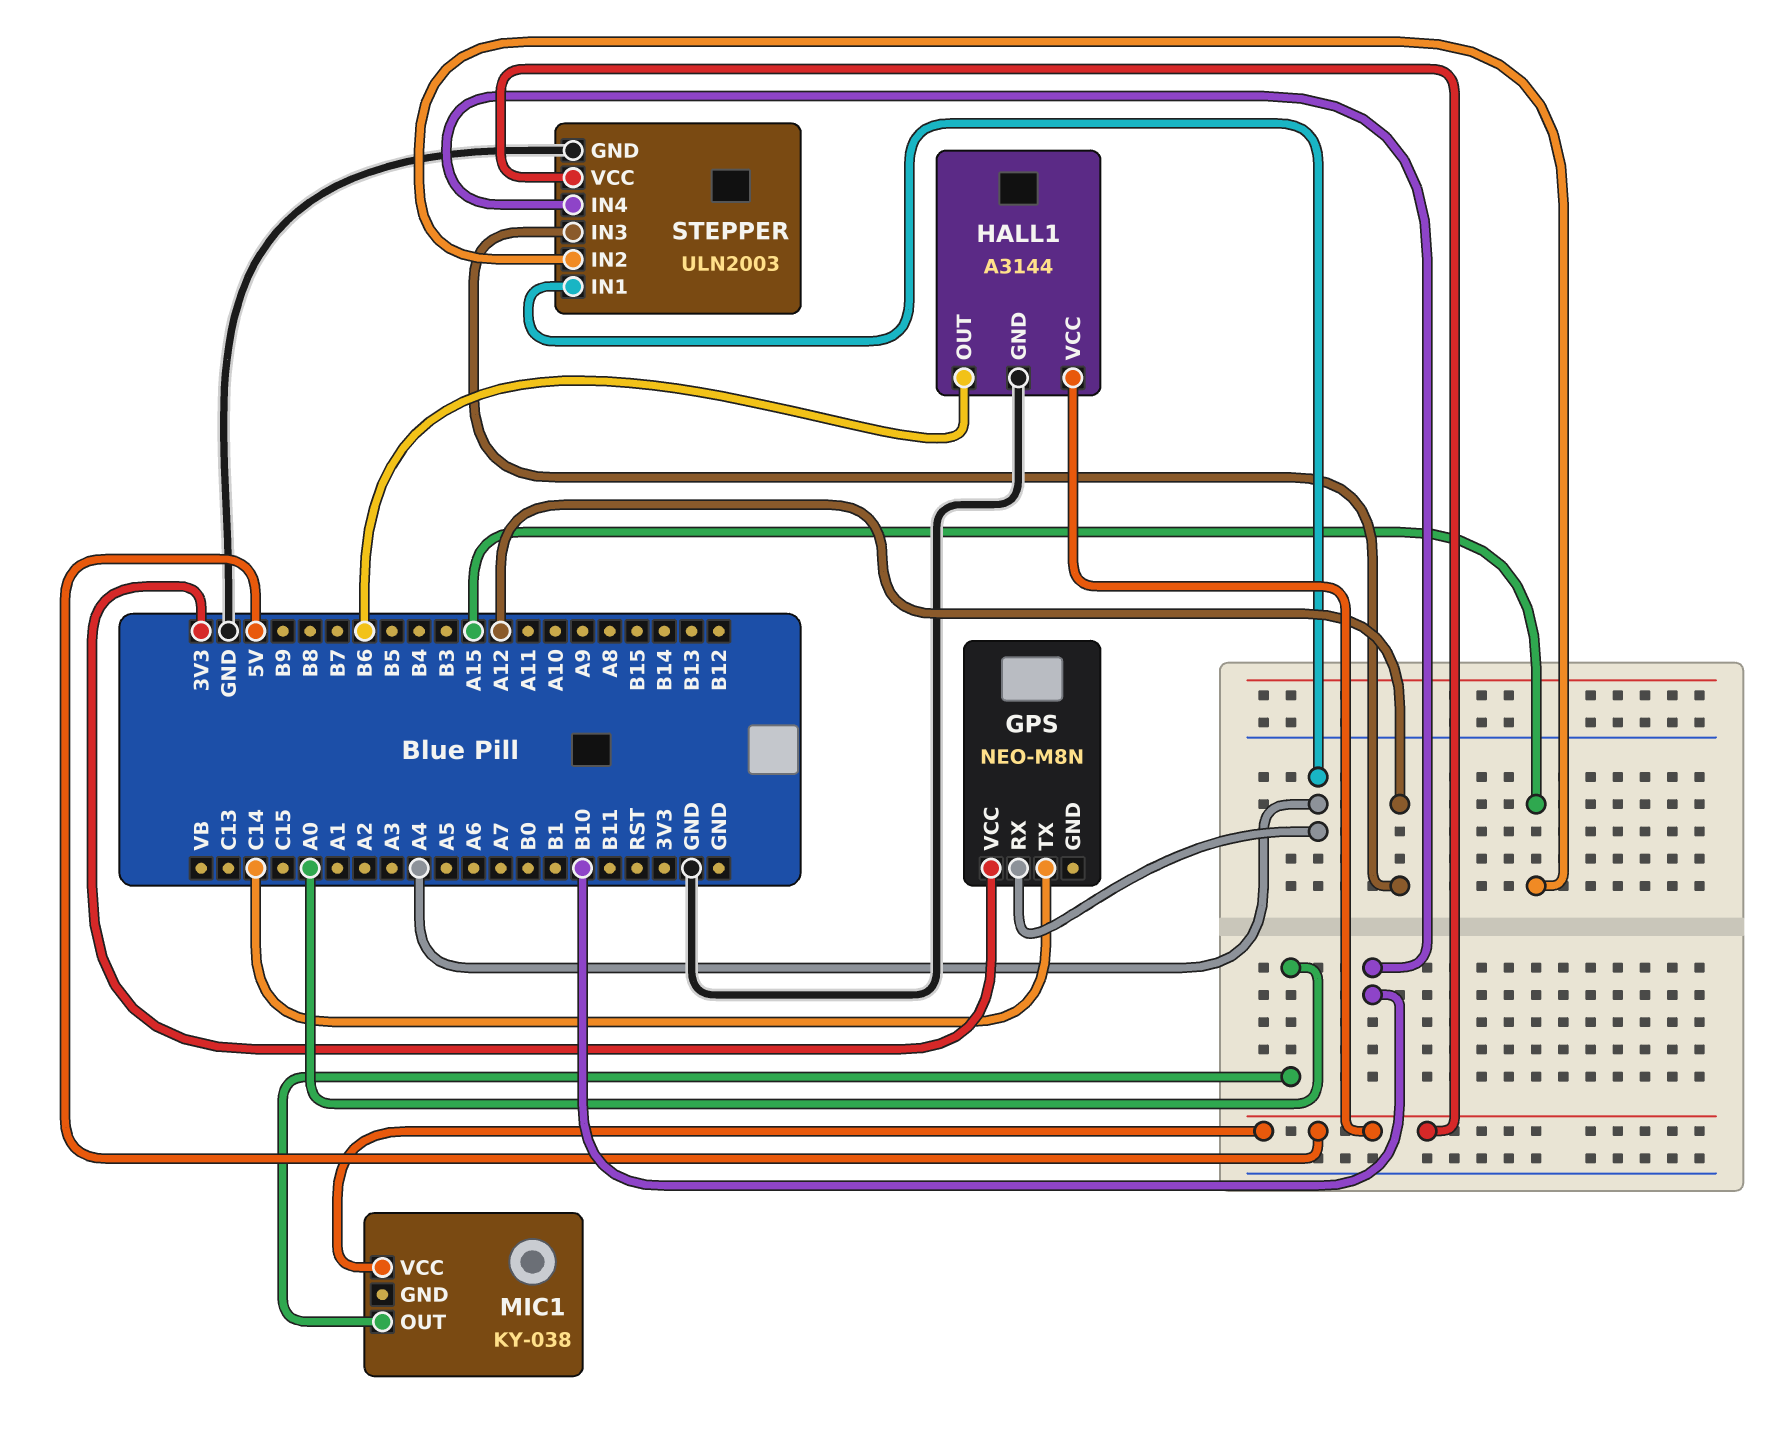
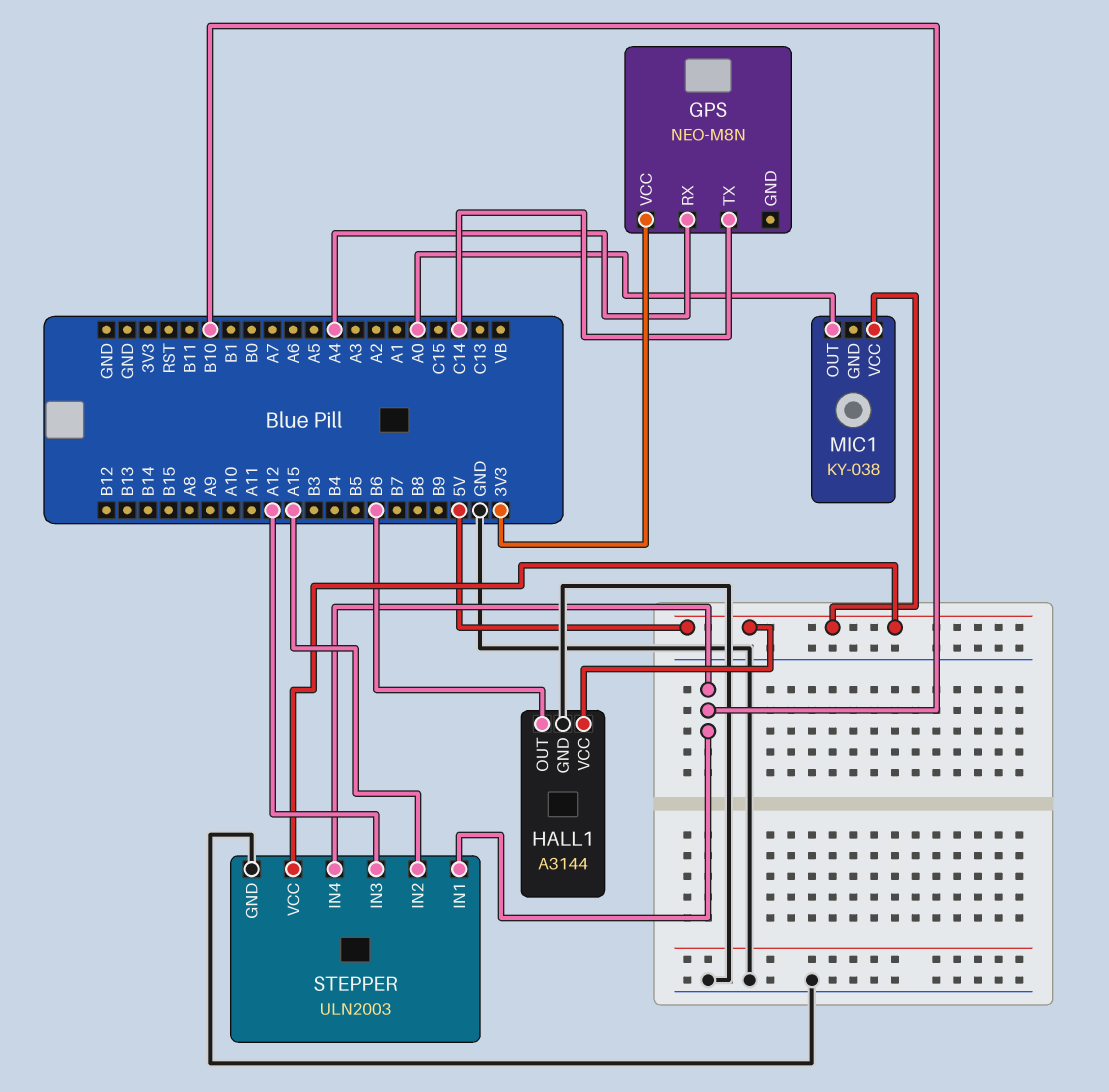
STEPPER pin IN1: A4 -> B10

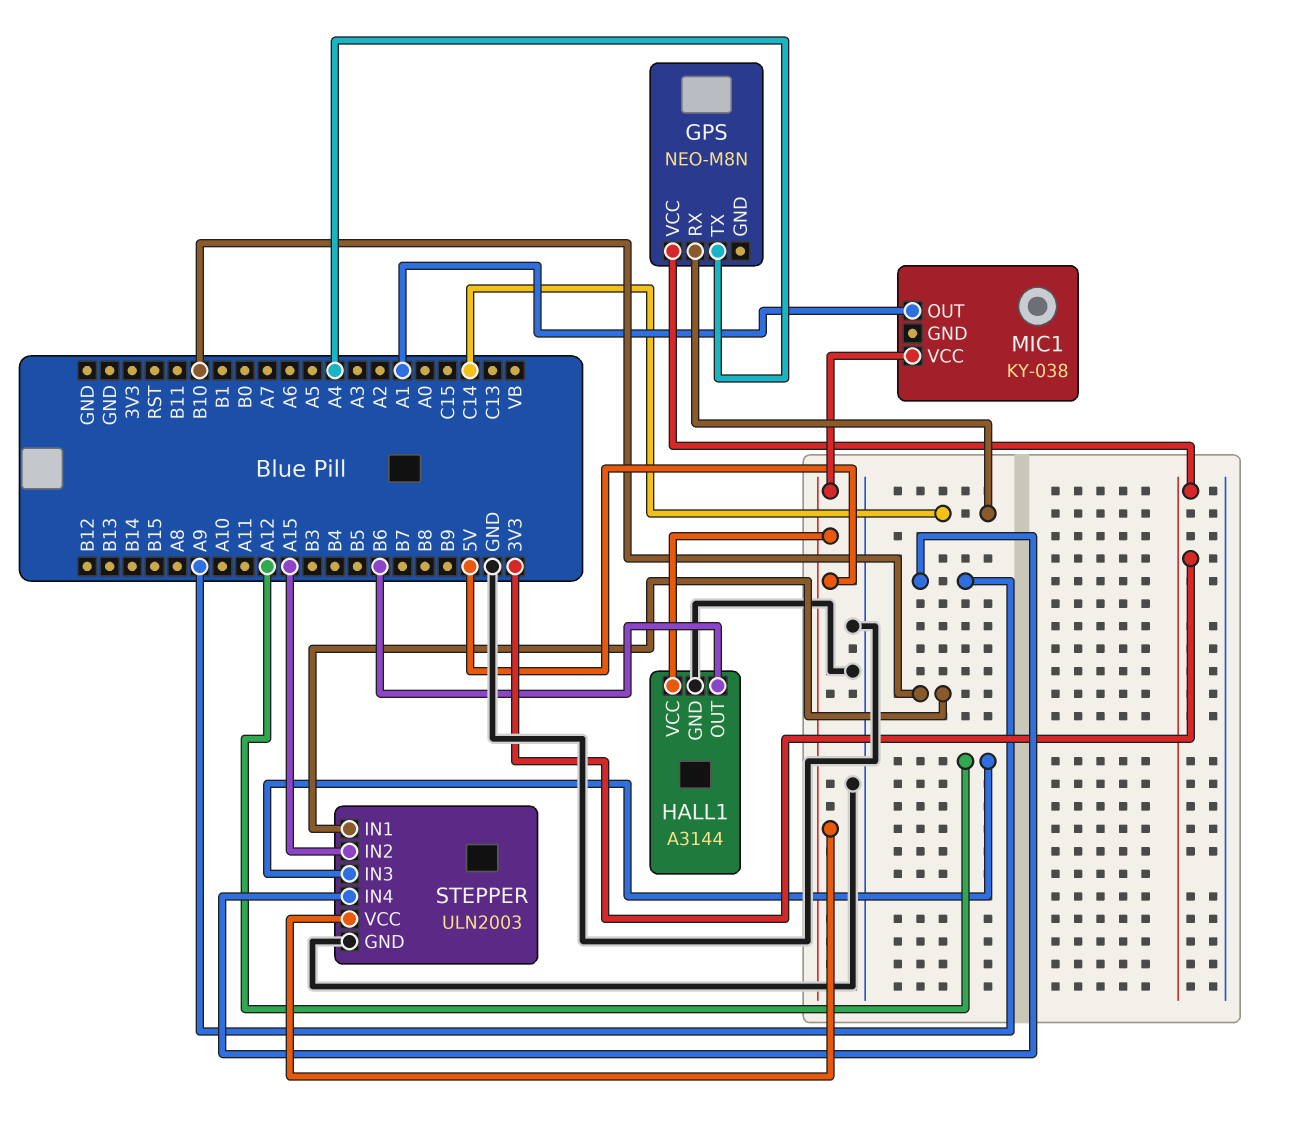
GPS pin RX: A4 -> C14
GPS pin TX: C14 -> A4
MIC1 pin OUT: A0 -> A1
STEPPER pin IN4: B10 -> A9

